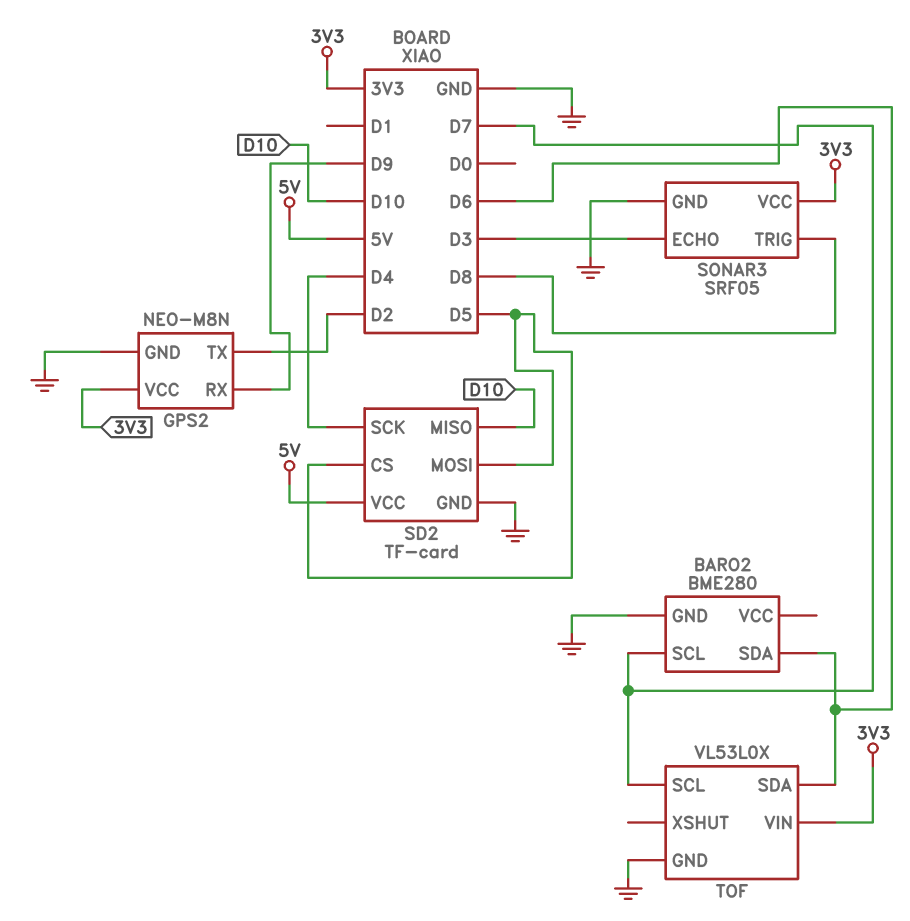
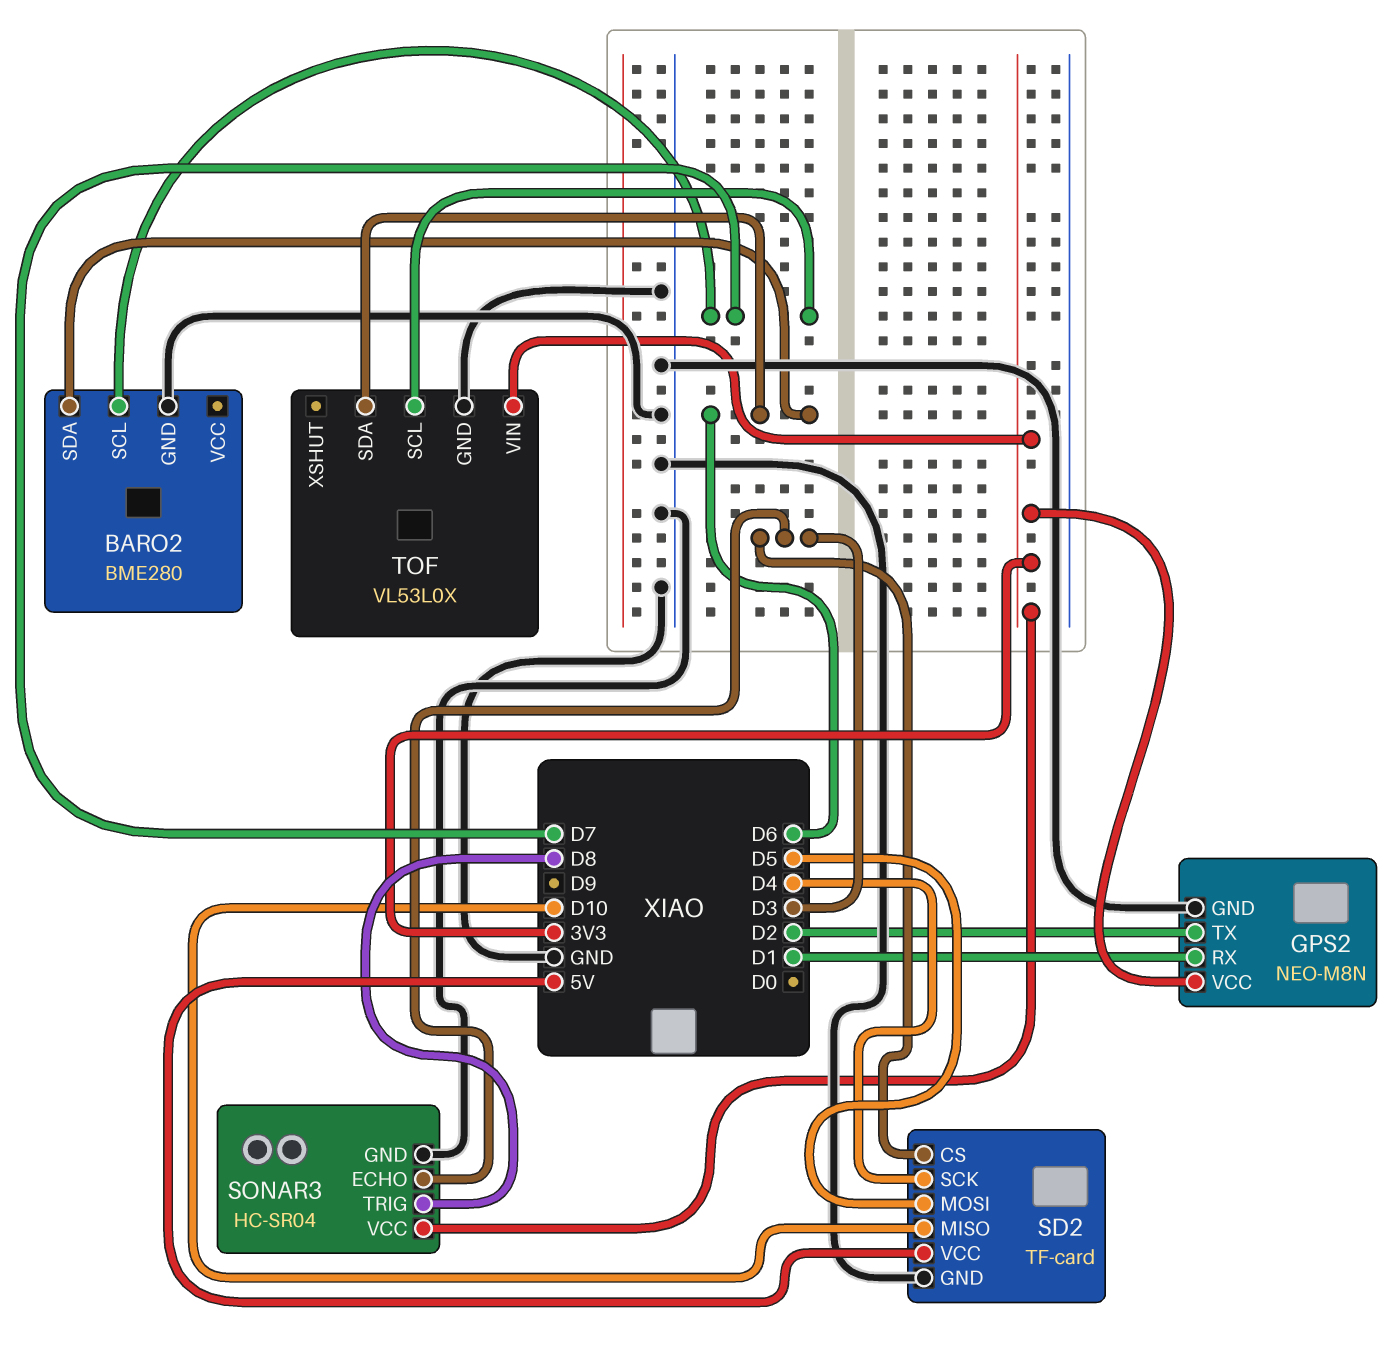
GPS2 pin RX: D9 -> D1
SD2 pin CS: D5 -> D3
SONAR3: SRF05 -> HC-SR04

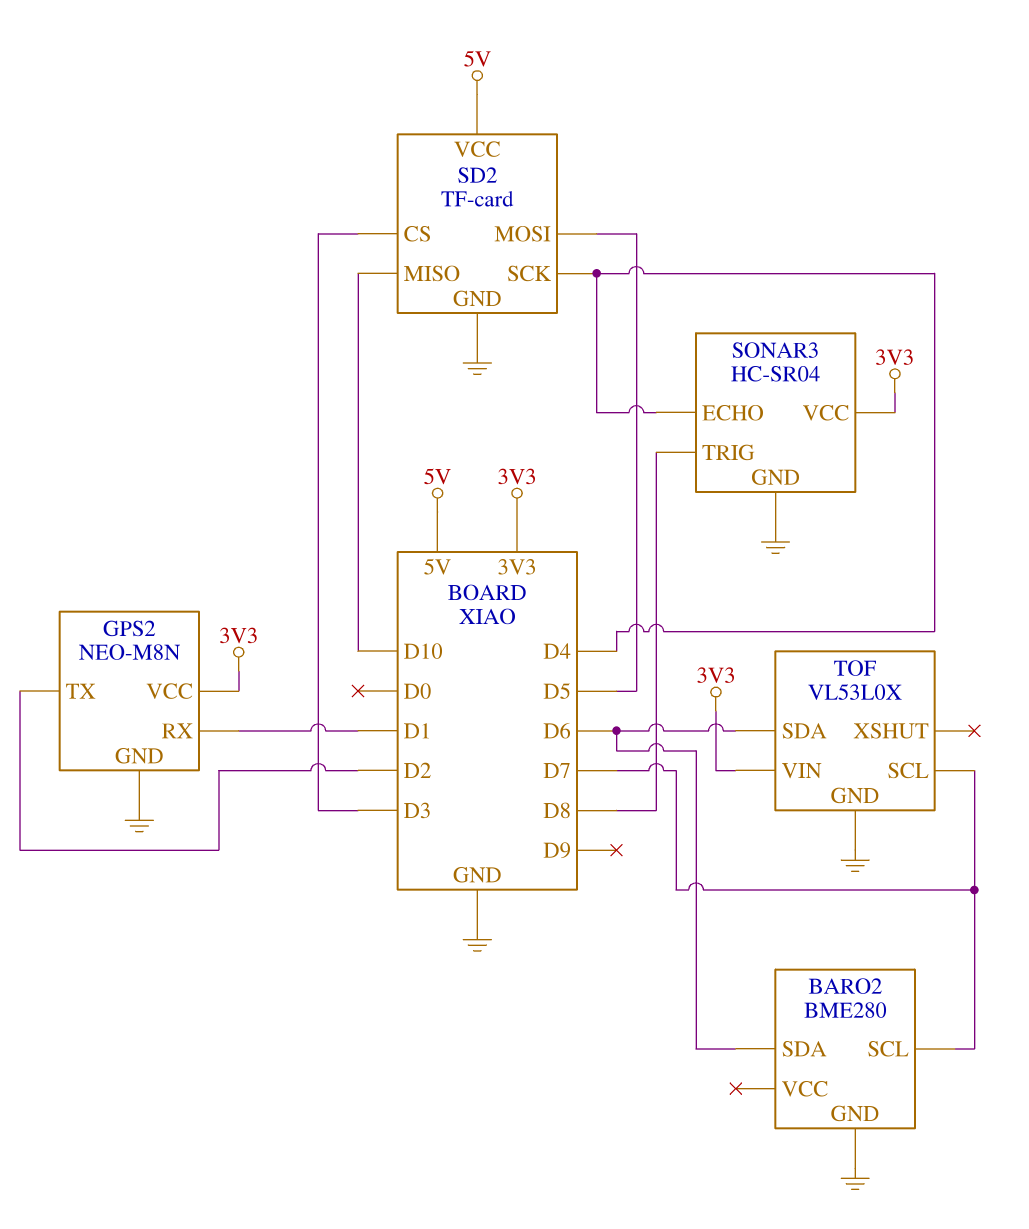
SONAR3 pin ECHO: D3 -> D4

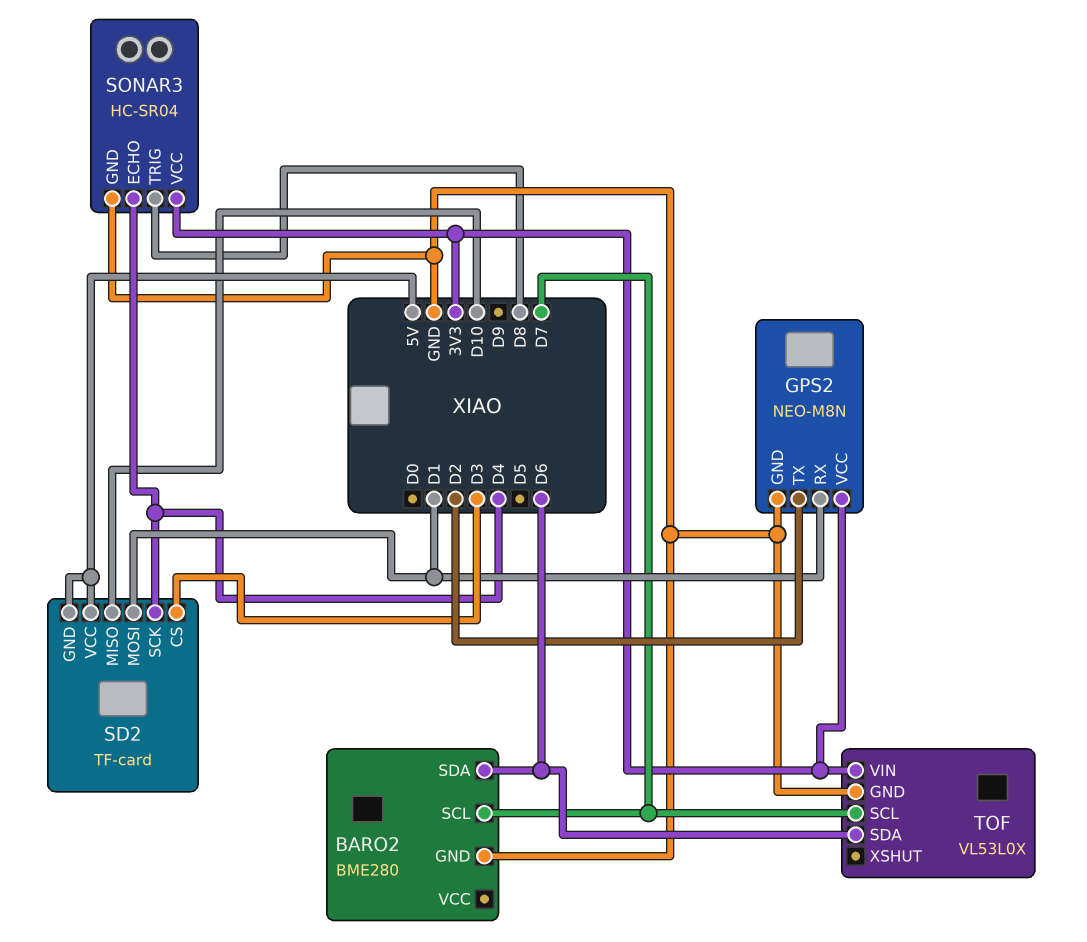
SD2 pin GND: GND -> 5V
SD2 pin MOSI: D5 -> D1

